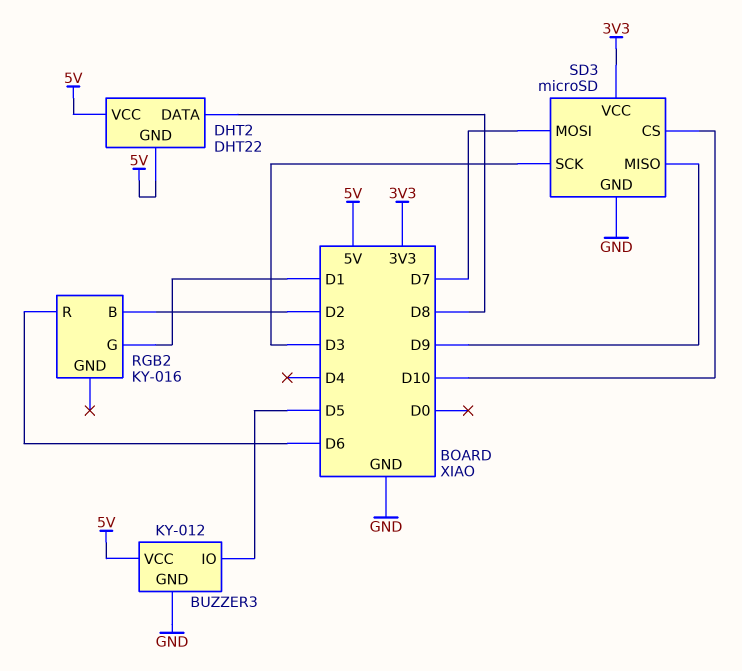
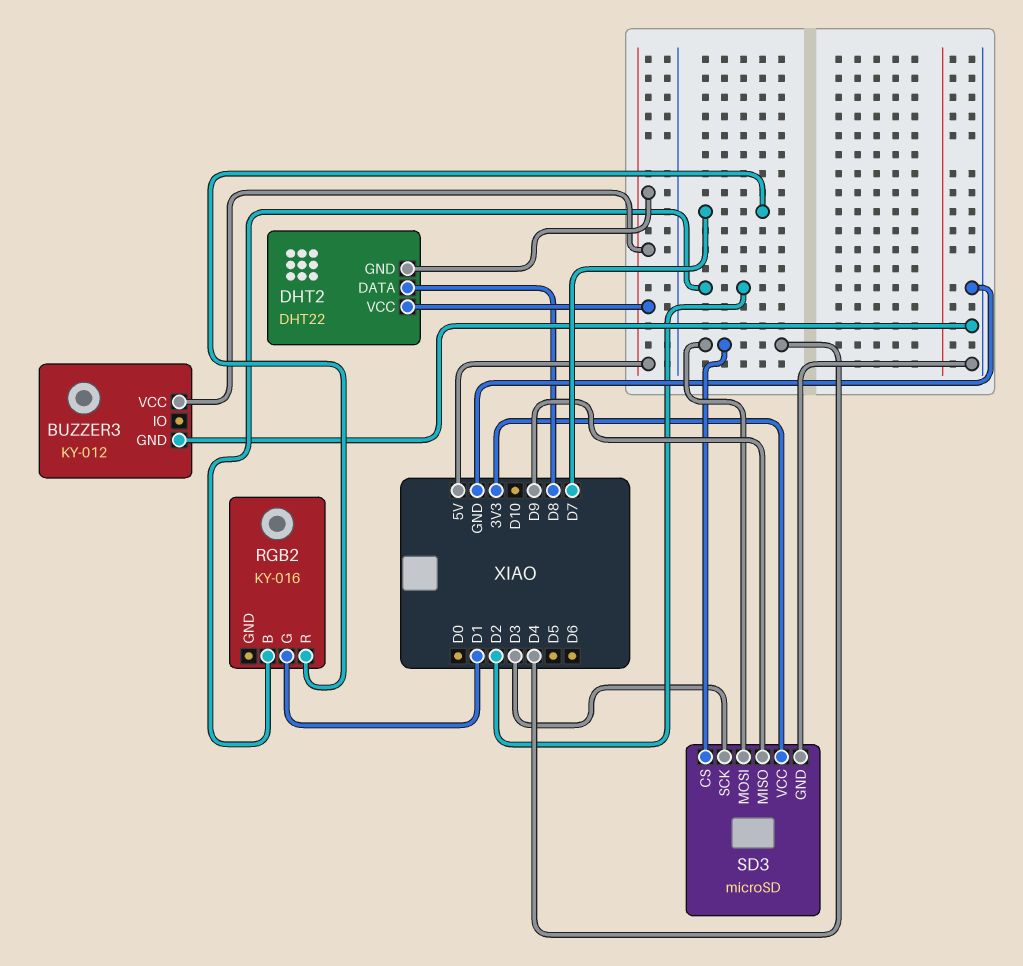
BUZZER3 pin IO: D5 -> none
RGB2 pin R: D6 -> D7
SD3 pin CS: D10 -> D4
SD3 pin MOSI: D7 -> D4

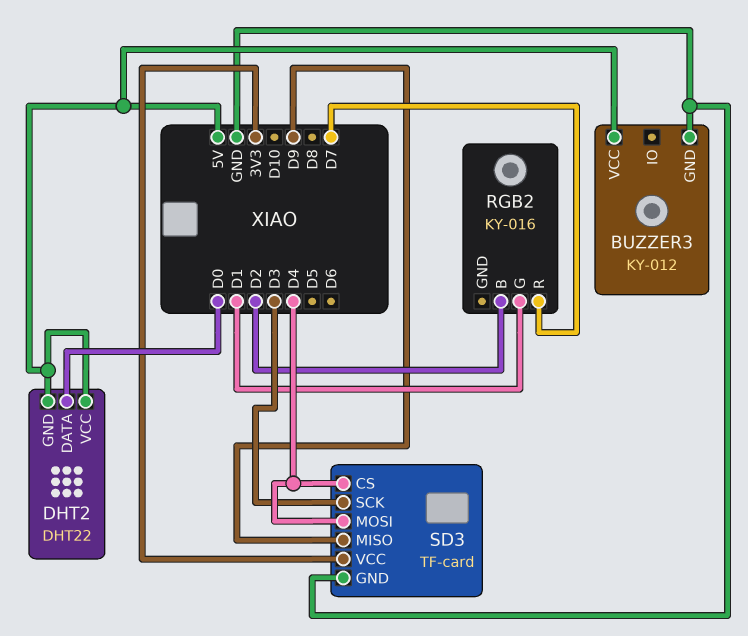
DHT2 pin DATA: D8 -> D0
SD3: microSD -> TF-card

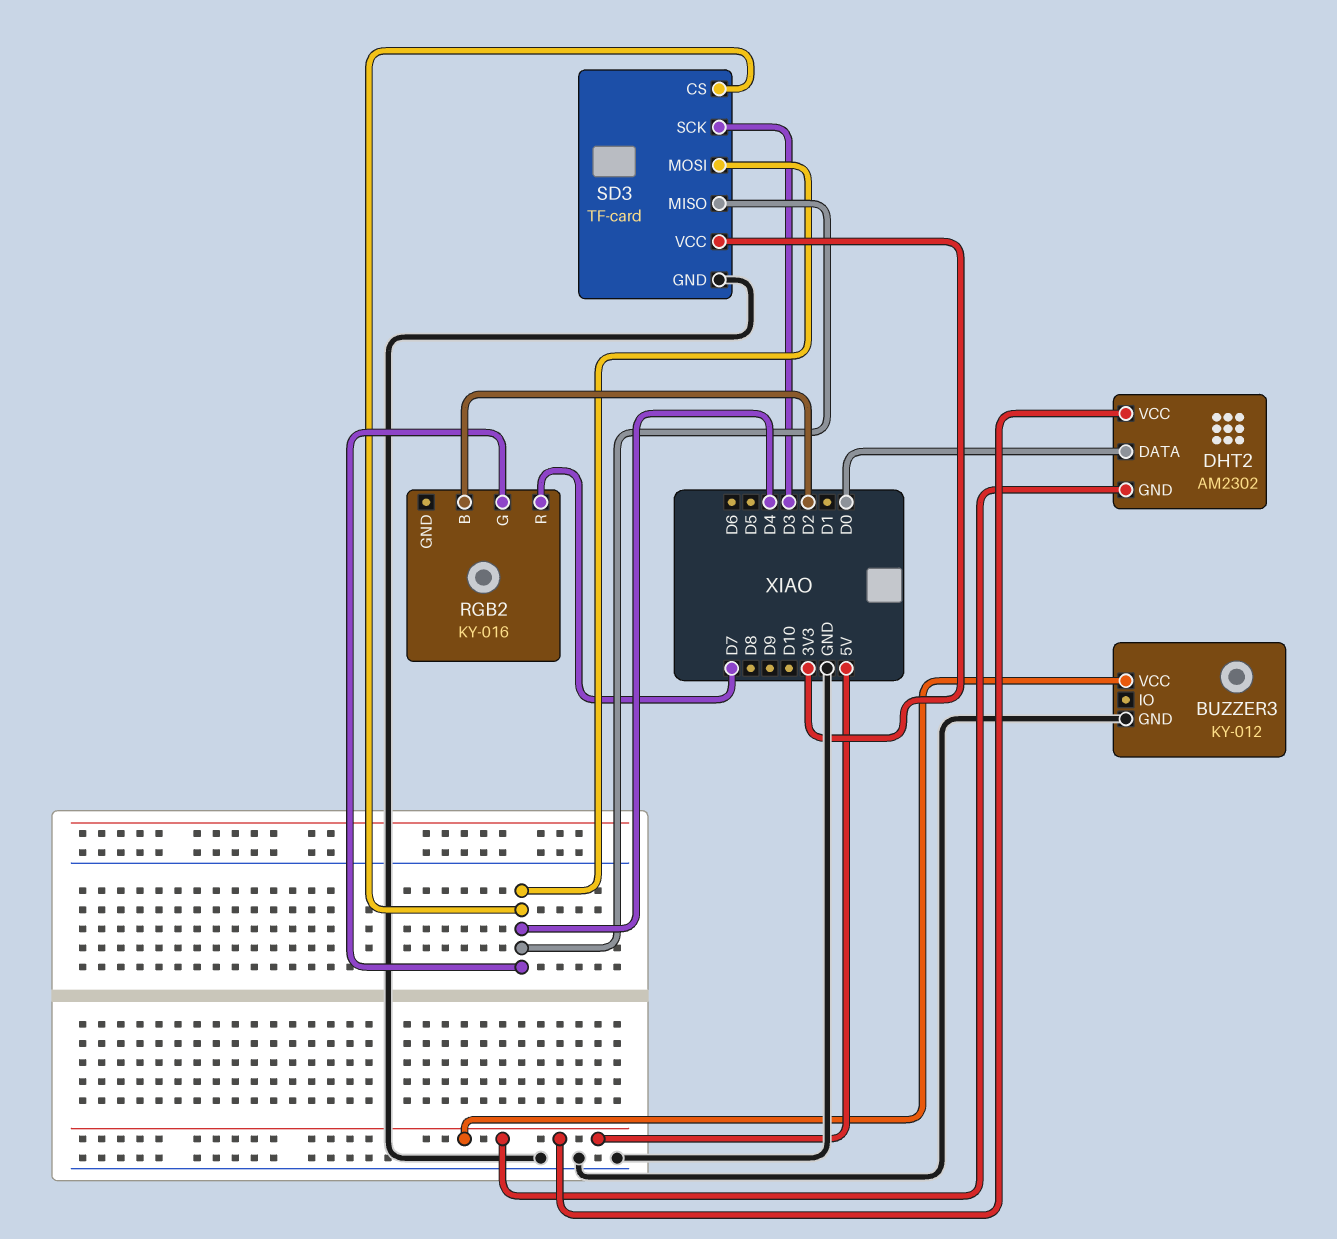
DHT2: DHT22 -> AM2302
RGB2 pin G: D1 -> D4
SD3 pin MISO: D9 -> D4

